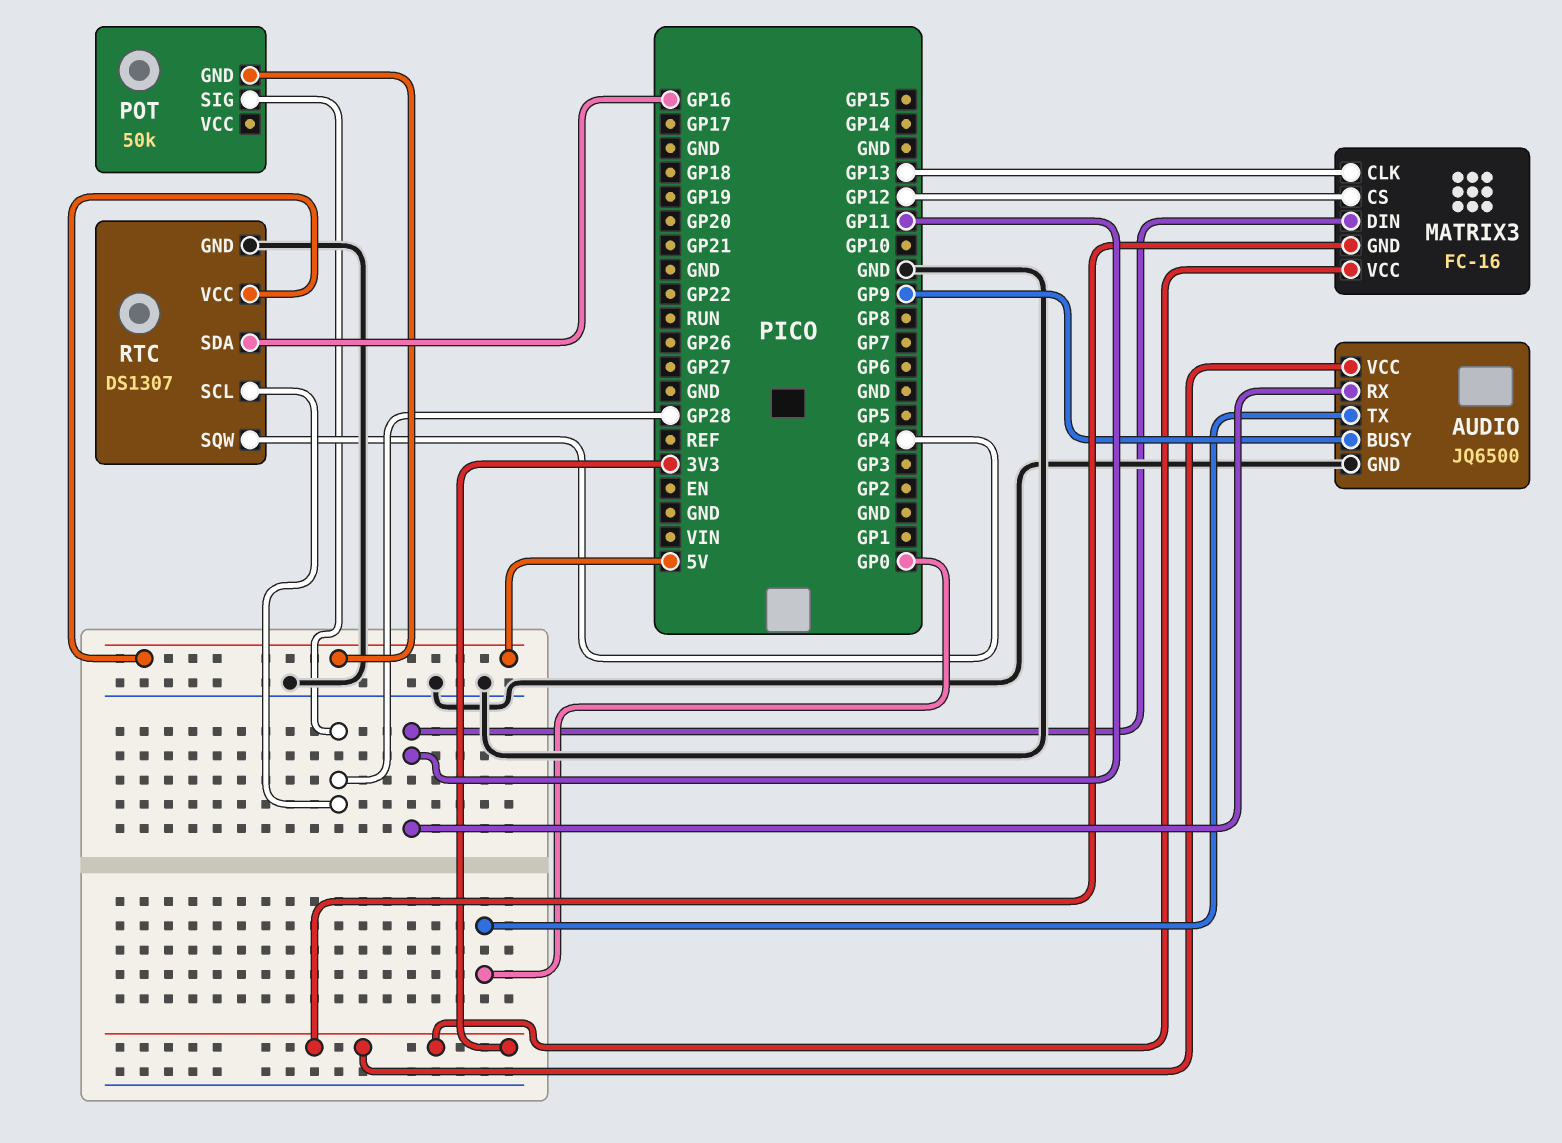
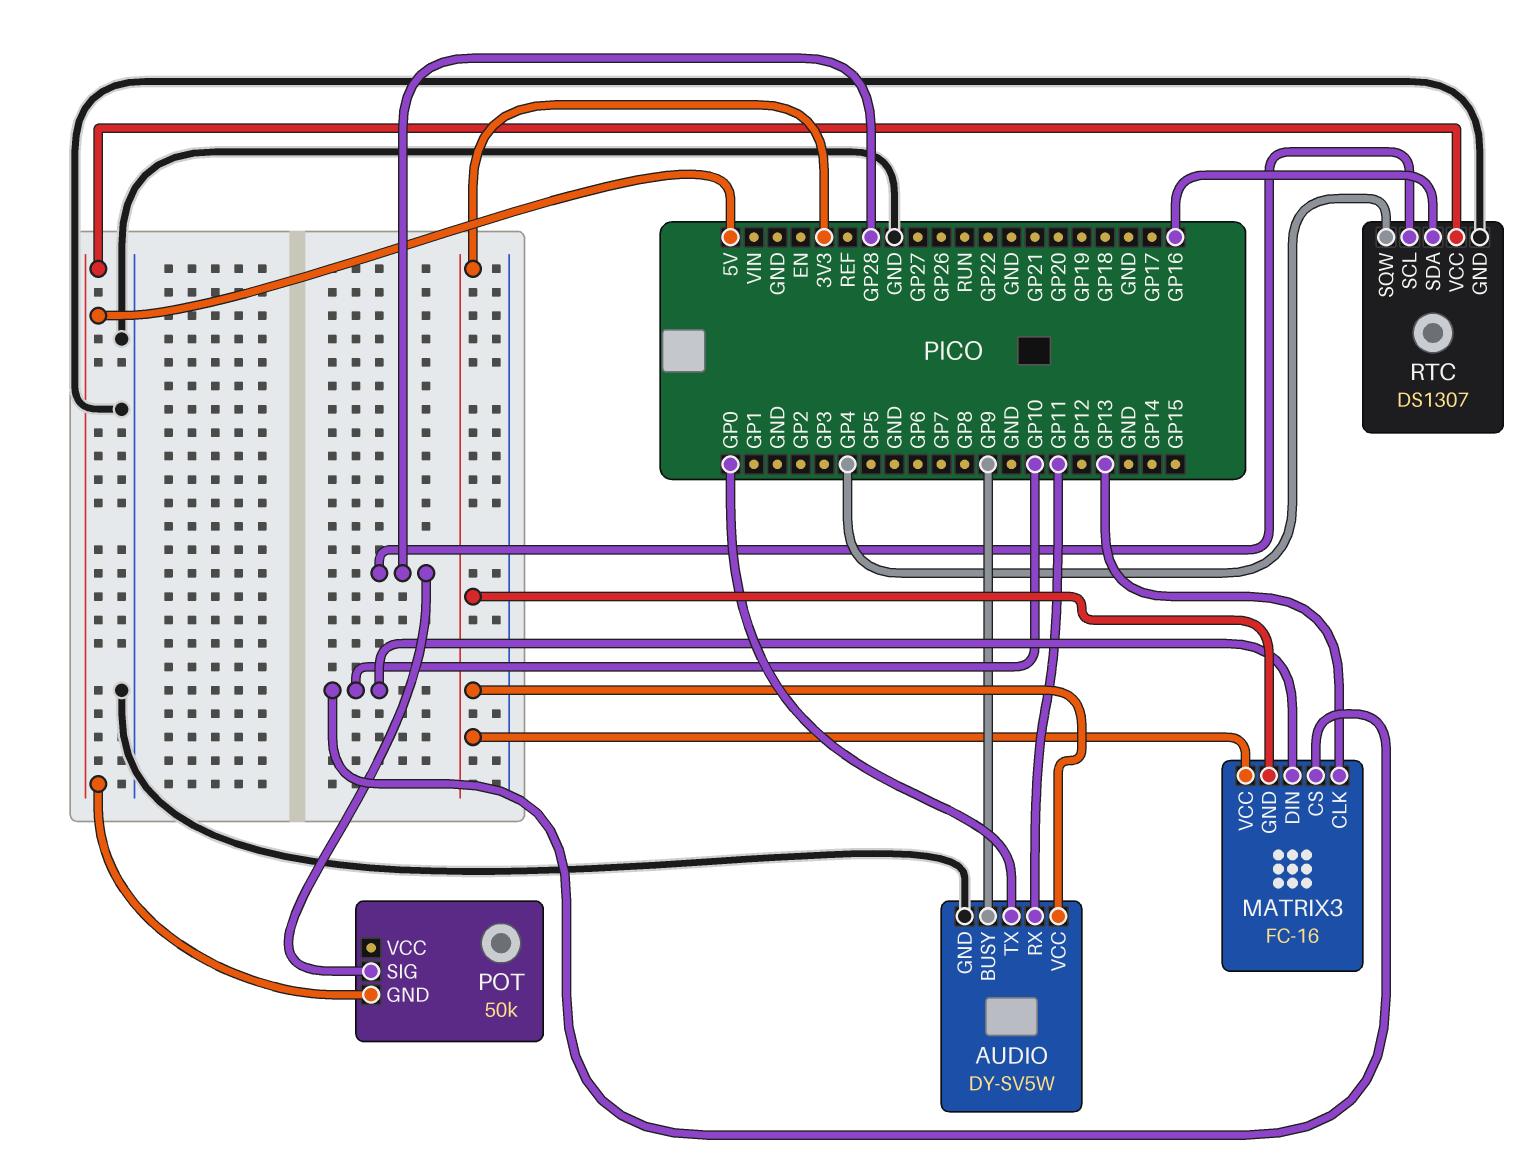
AUDIO: JQ6500 -> DY-SV5W
MATRIX3 pin CS: GP12 -> GP10
MATRIX3 pin DIN: GP11 -> GP10

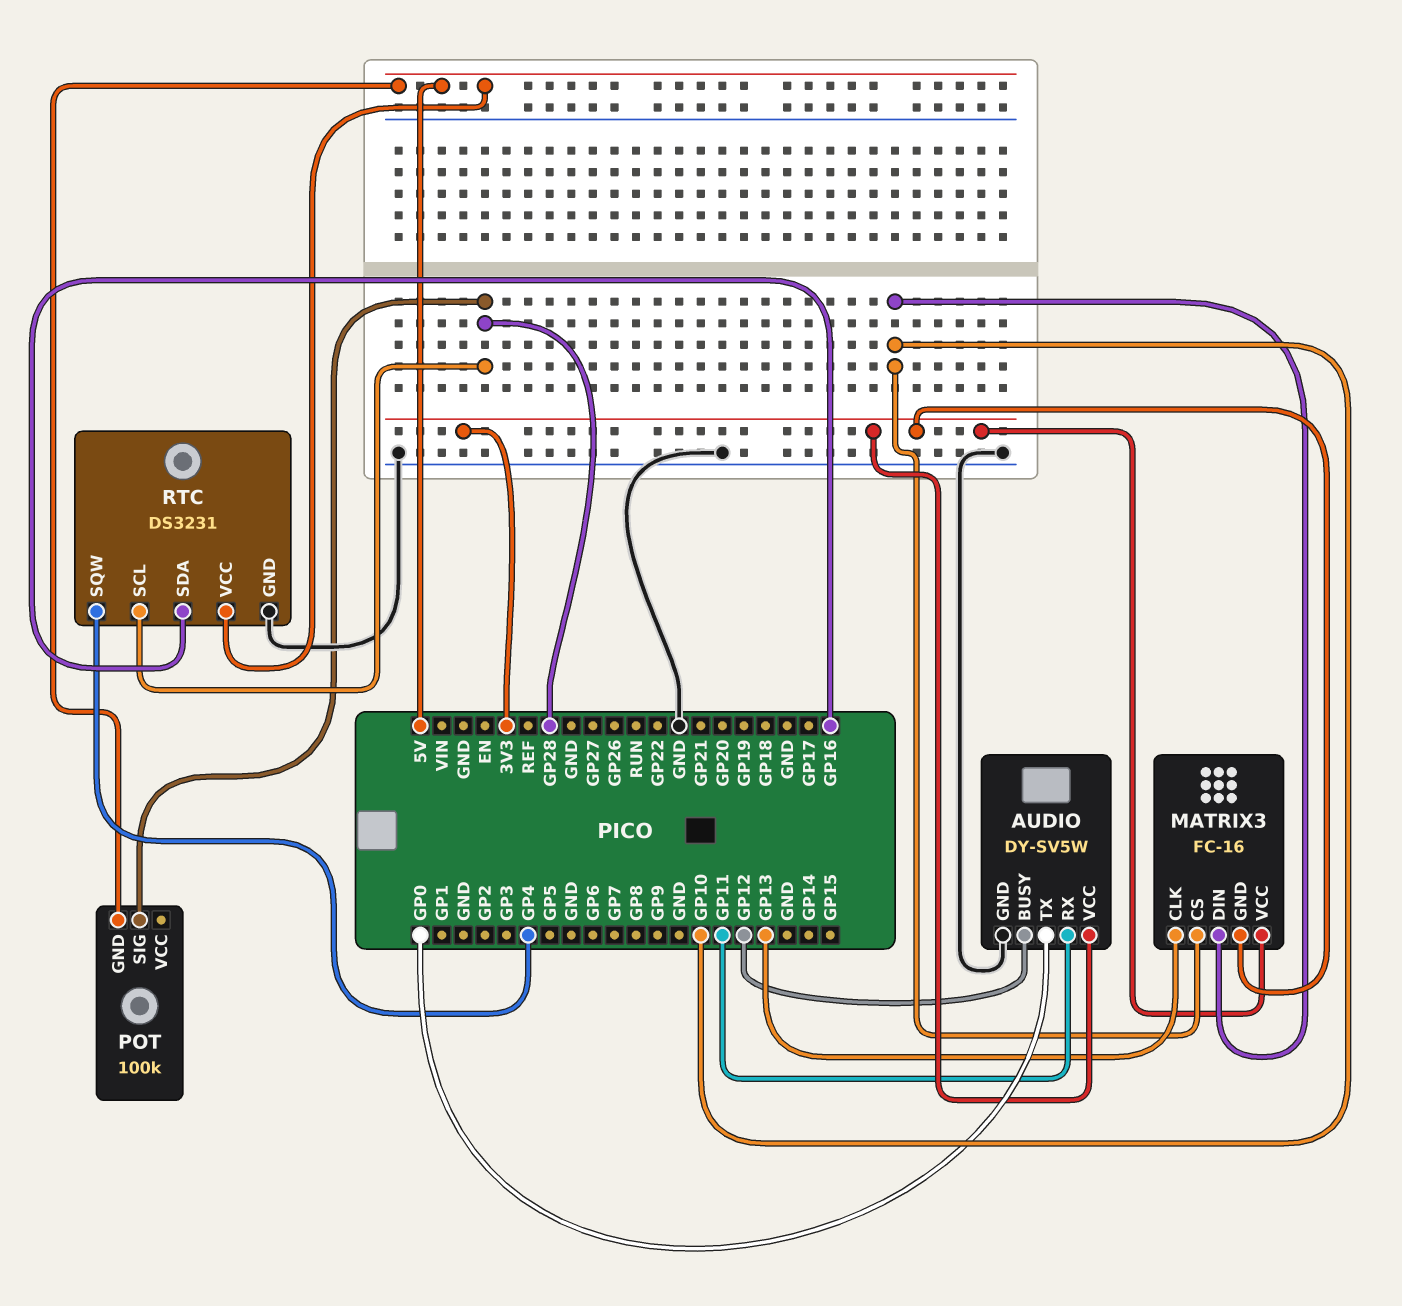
AUDIO pin BUSY: GP9 -> GP12
POT: 50k -> 100k
RTC: DS1307 -> DS3231

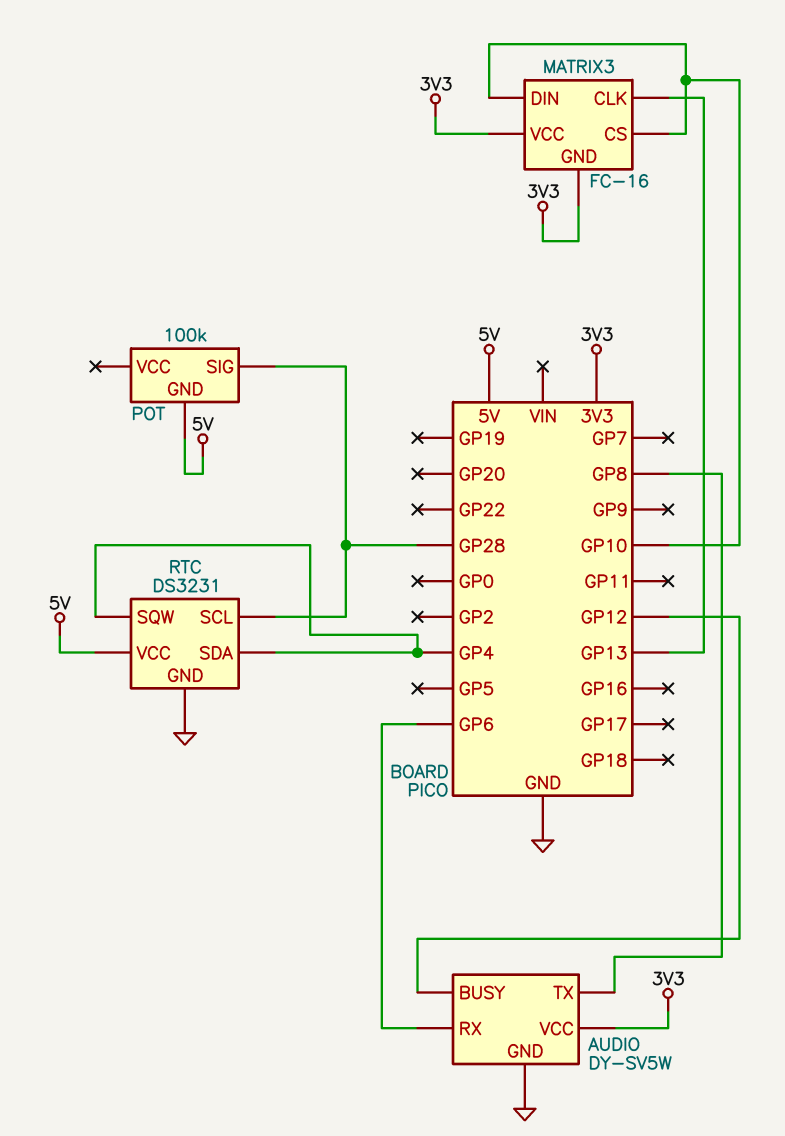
AUDIO pin RX: GP11 -> GP6
AUDIO pin TX: GP0 -> GP8
RTC pin SDA: GP16 -> GP4

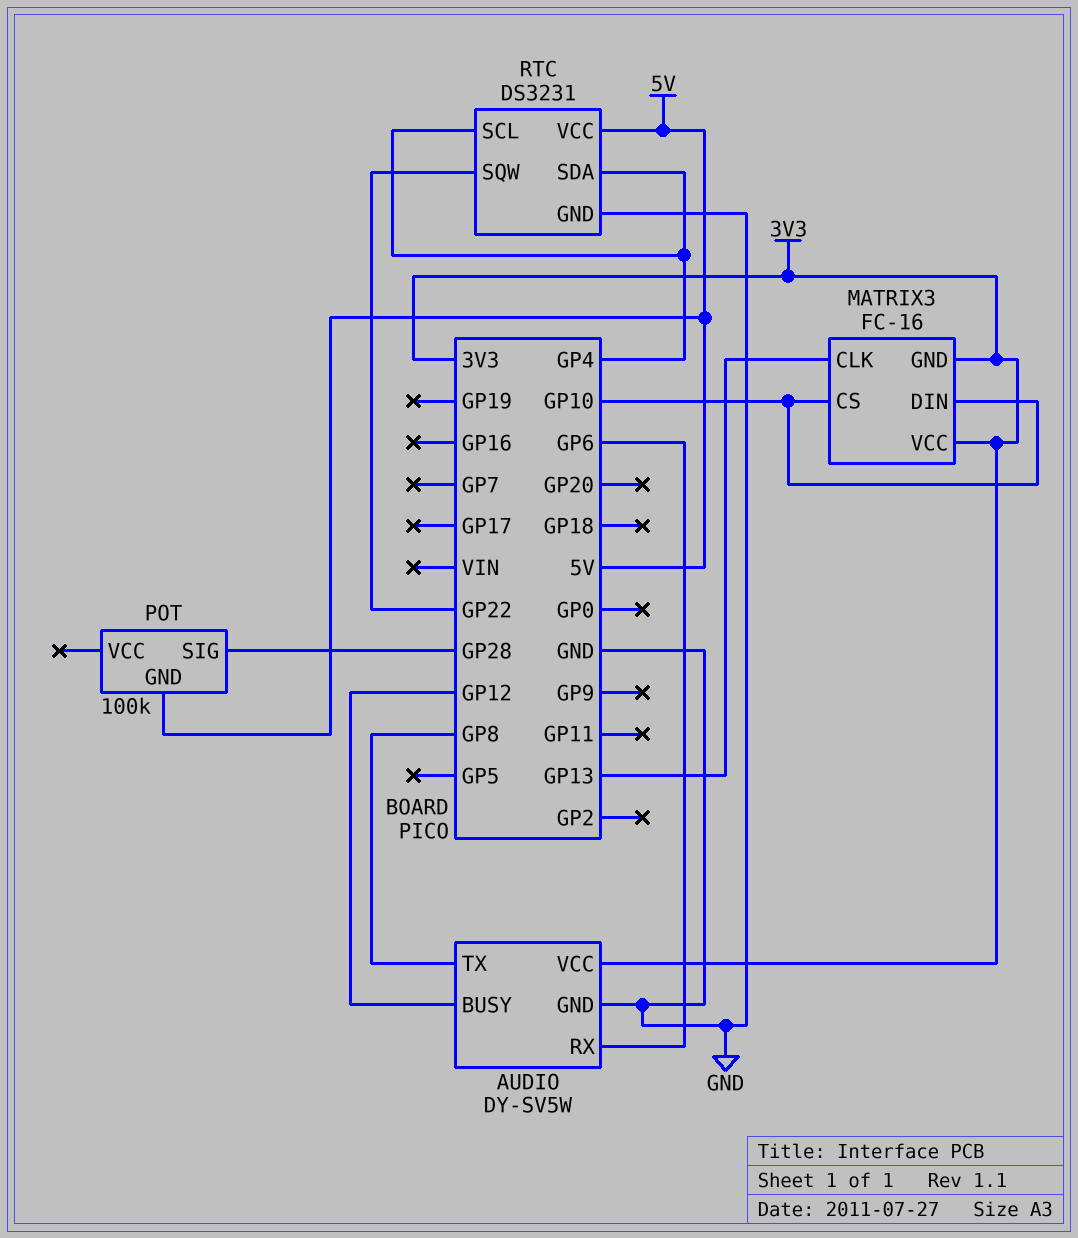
RTC pin SCL: GP28 -> GP4
RTC pin SQW: GP4 -> GP22

